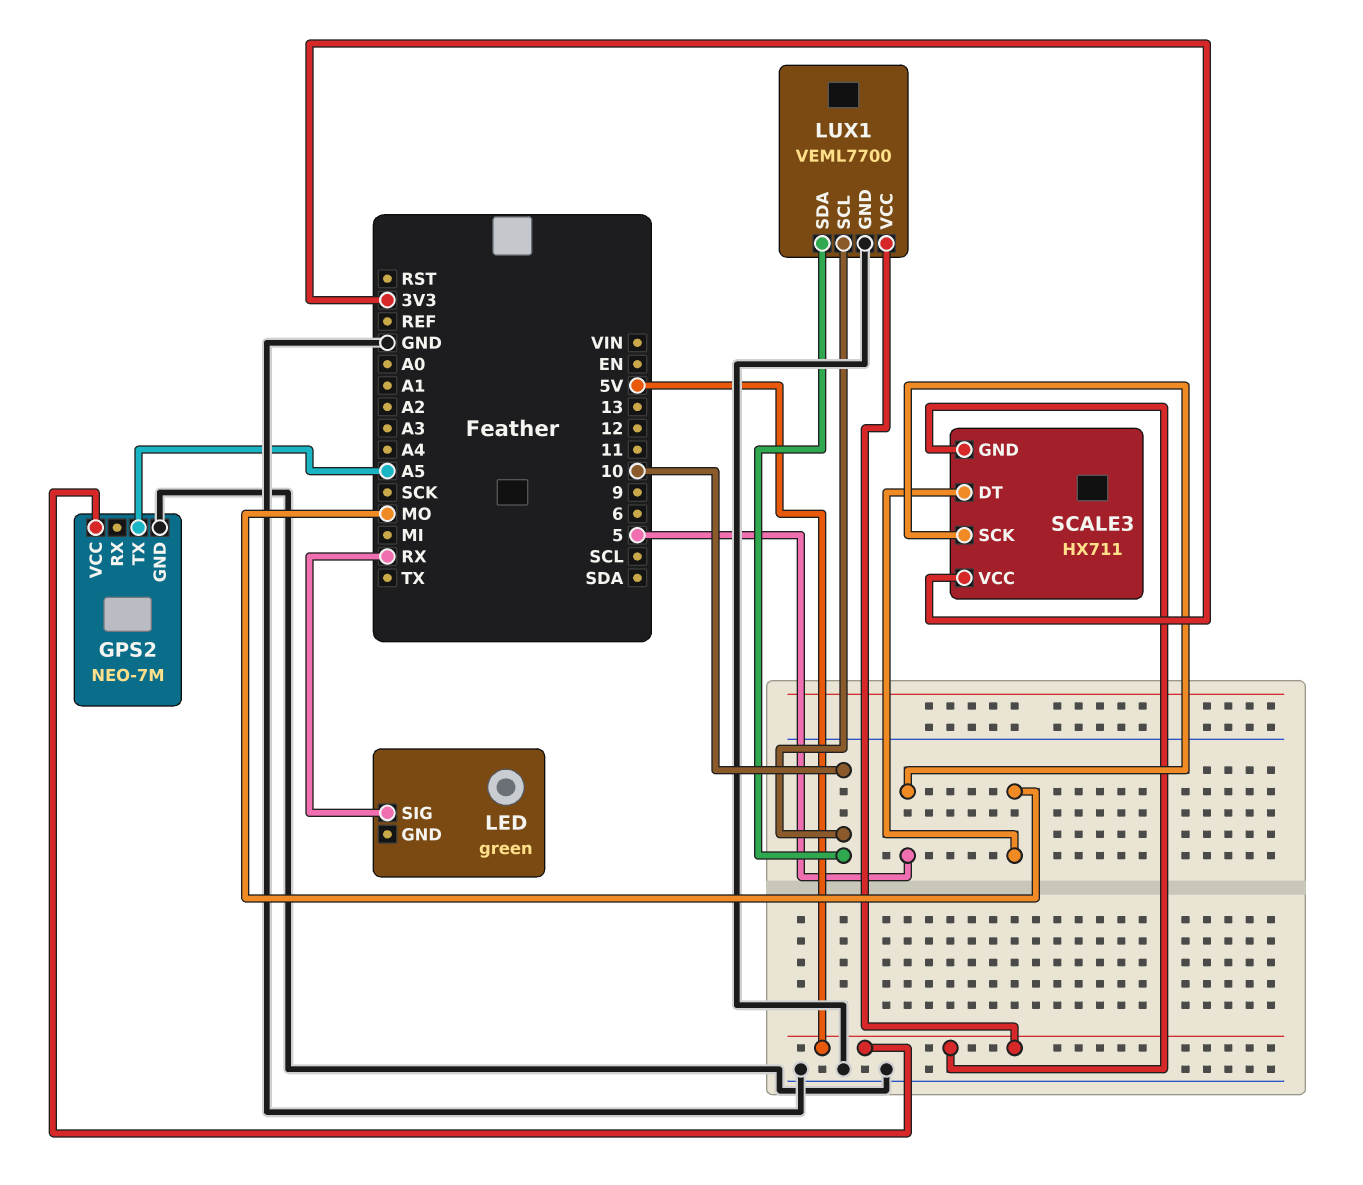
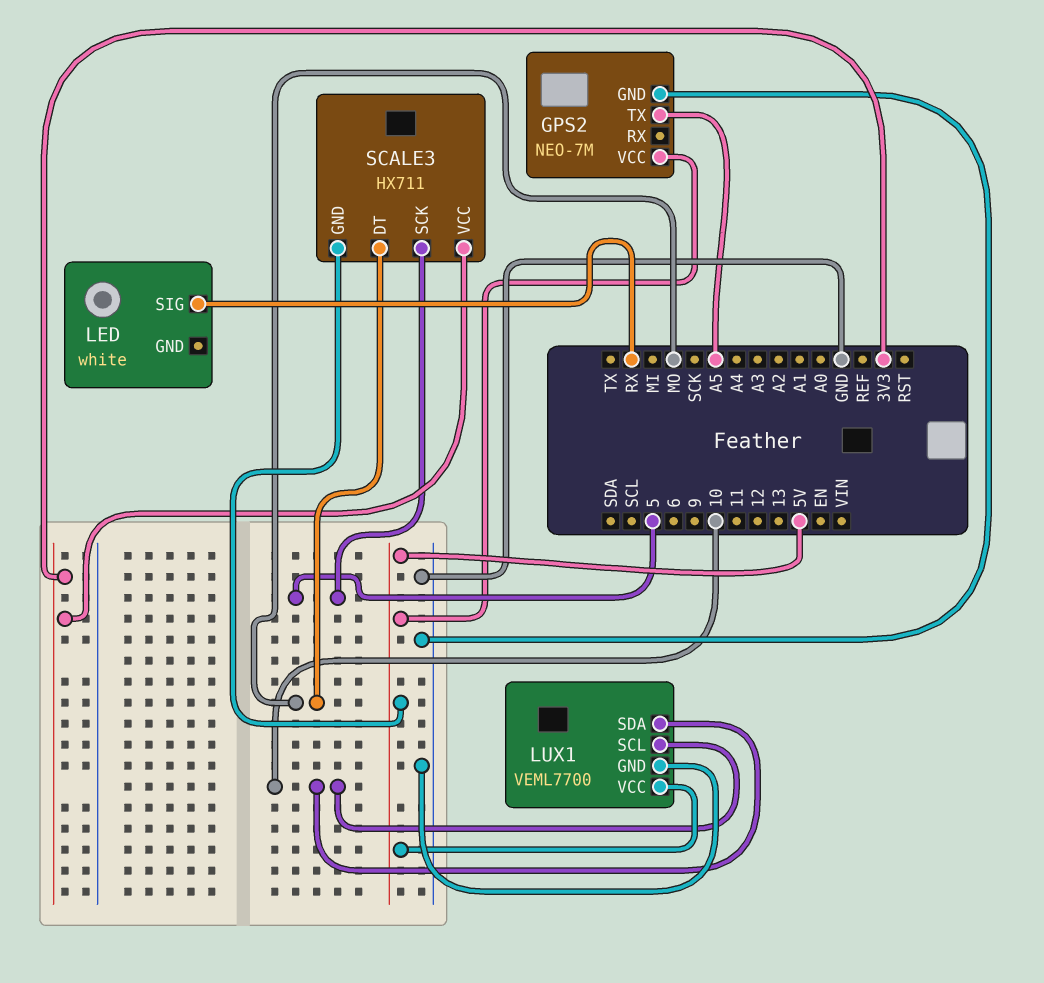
LED: green -> white

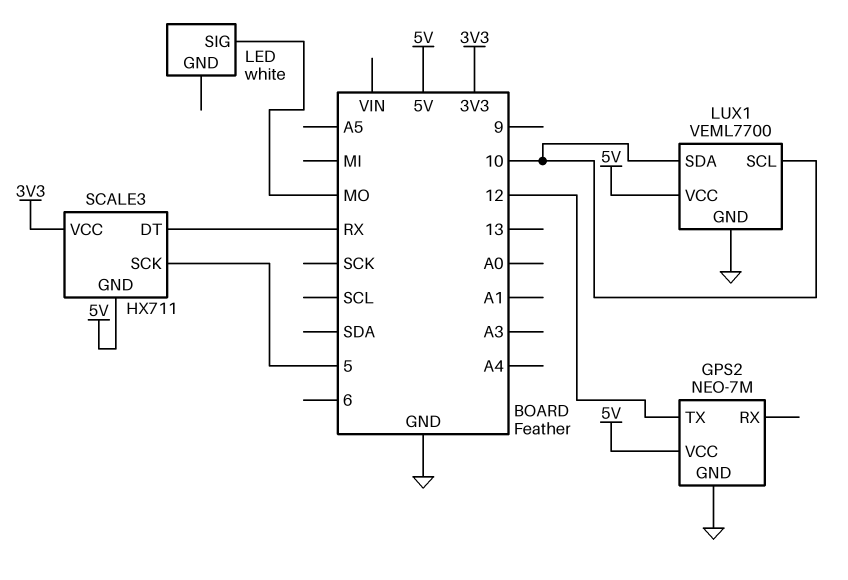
GPS2 pin TX: A5 -> 12
LED pin SIG: RX -> MO
SCALE3 pin DT: MO -> RX

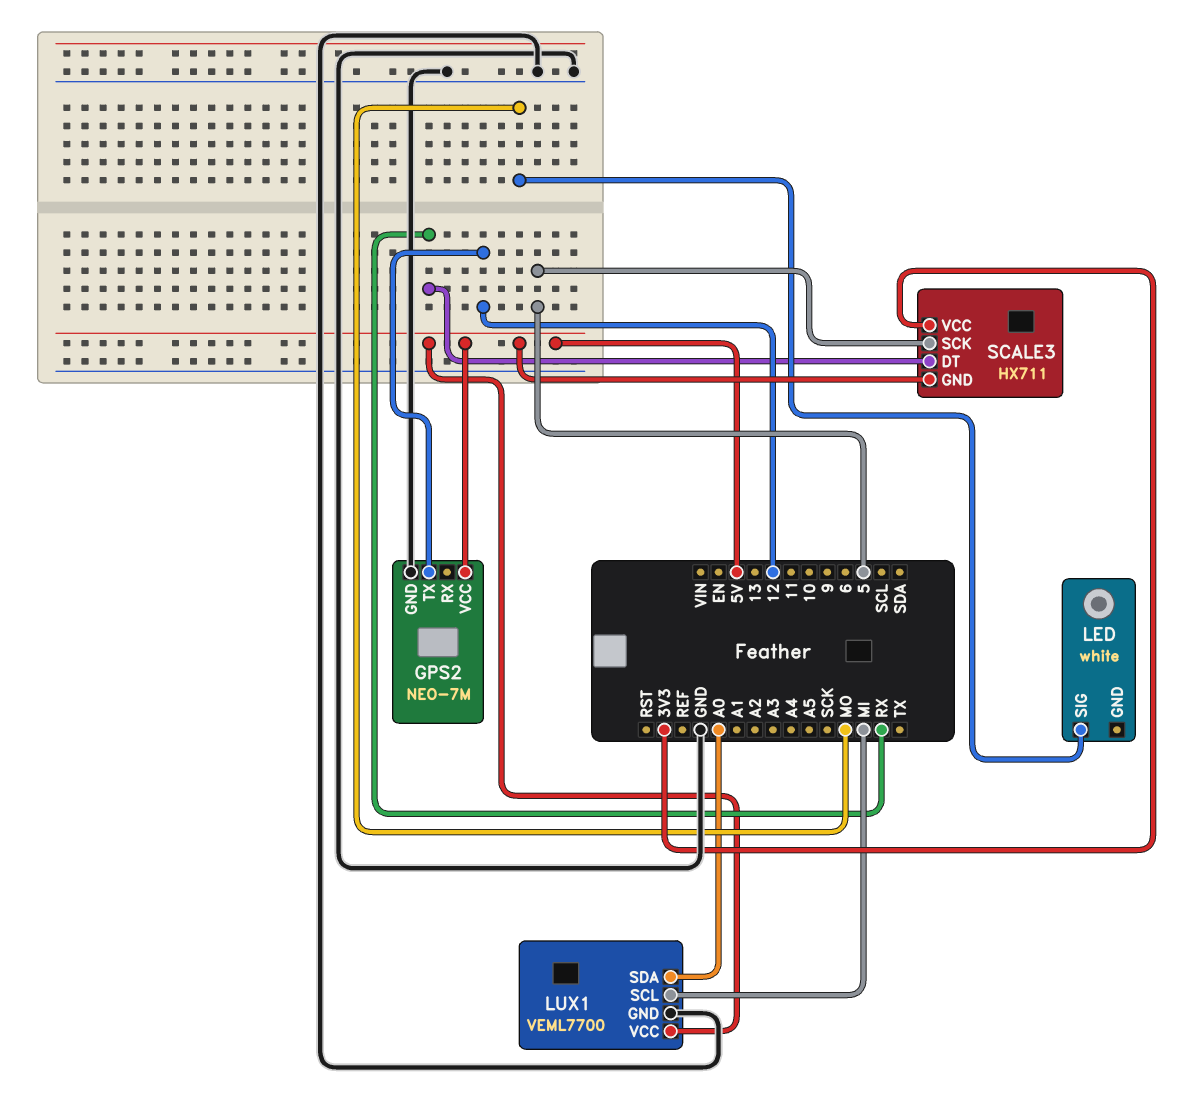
LUX1 pin SCL: 10 -> MI
LUX1 pin SDA: 10 -> A0

